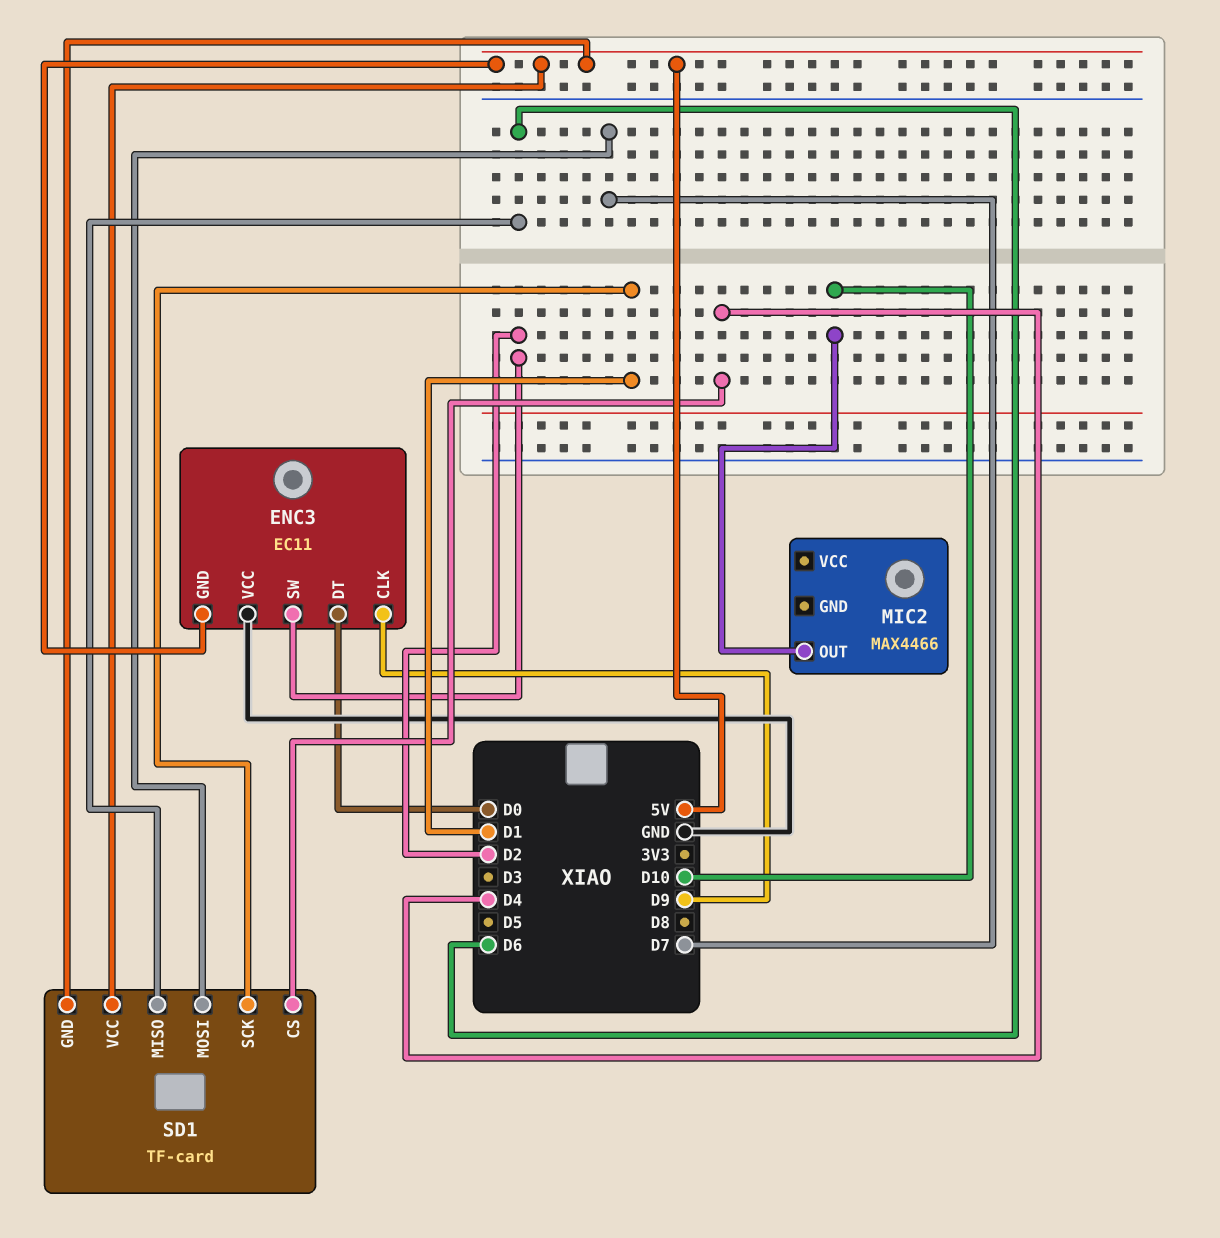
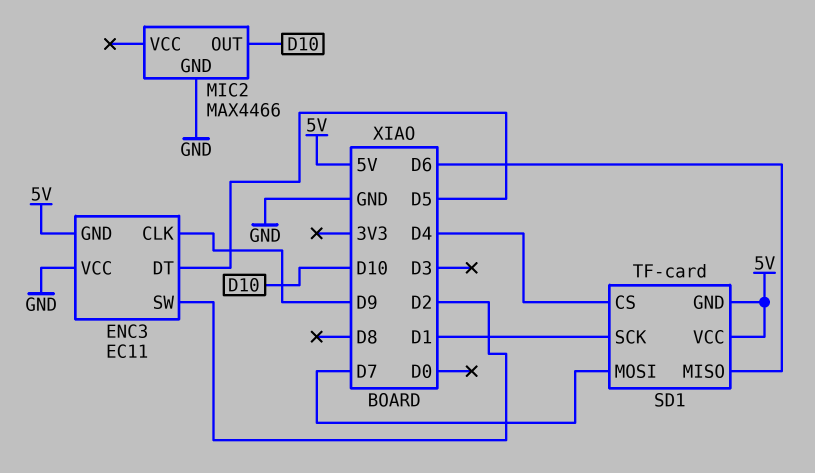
ENC3 pin DT: D0 -> D5
MIC2 pin GND: none -> GND

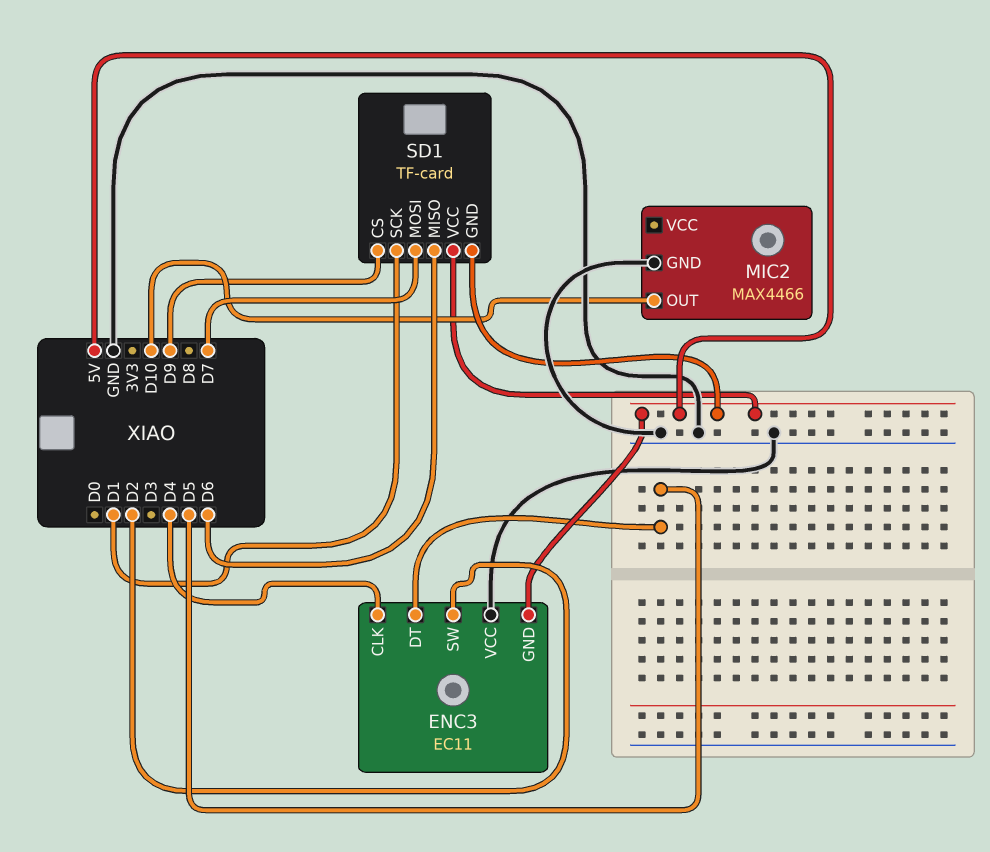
ENC3 pin CLK: D9 -> D4
SD1 pin CS: D4 -> D9

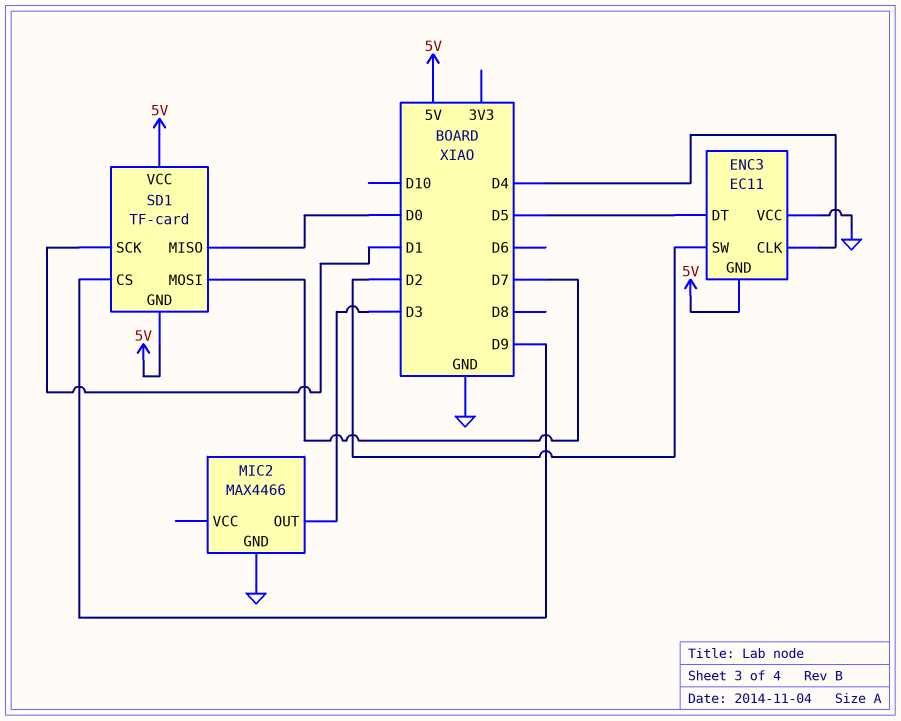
MIC2 pin OUT: D10 -> D3
SD1 pin MISO: D6 -> D0

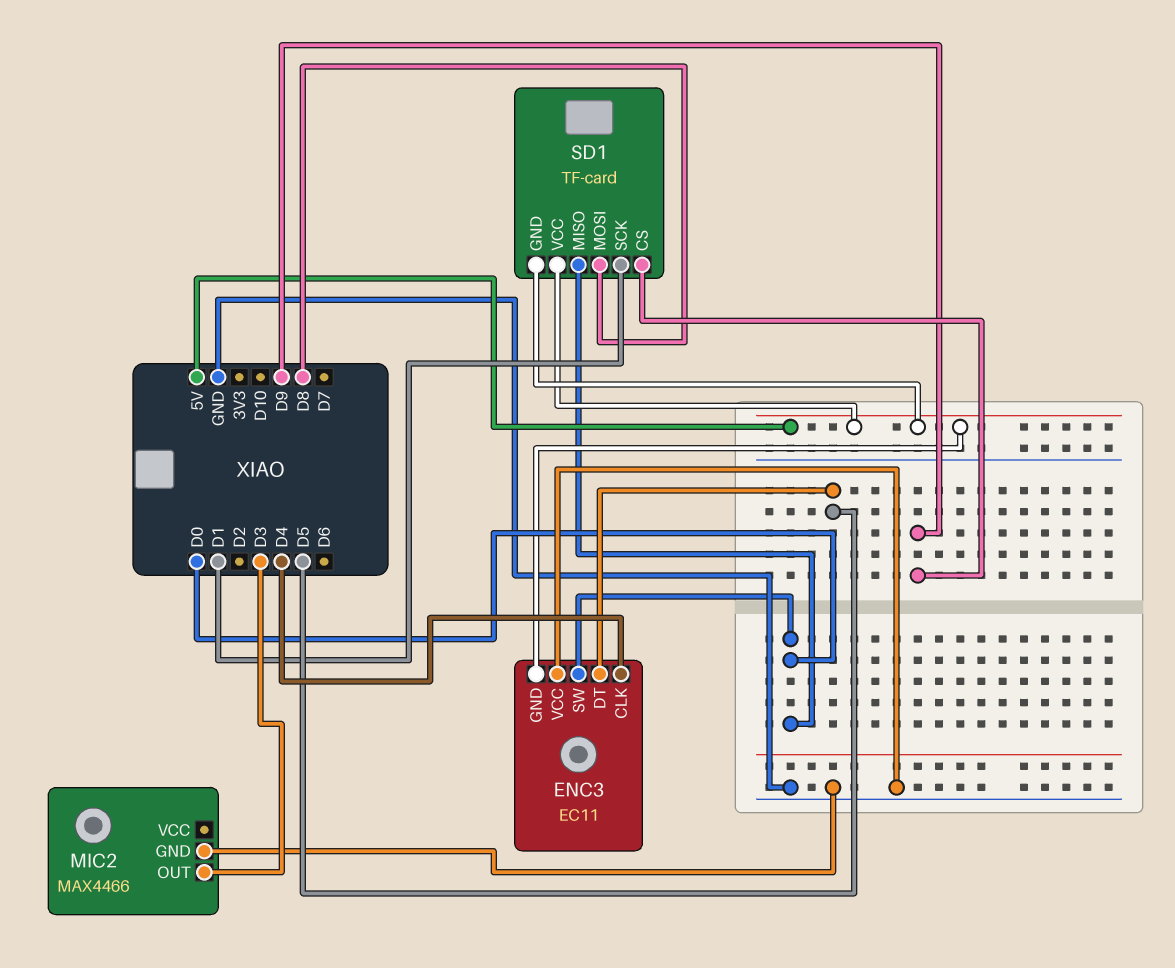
ENC3 pin SW: D2 -> D0
SD1 pin MOSI: D7 -> D8

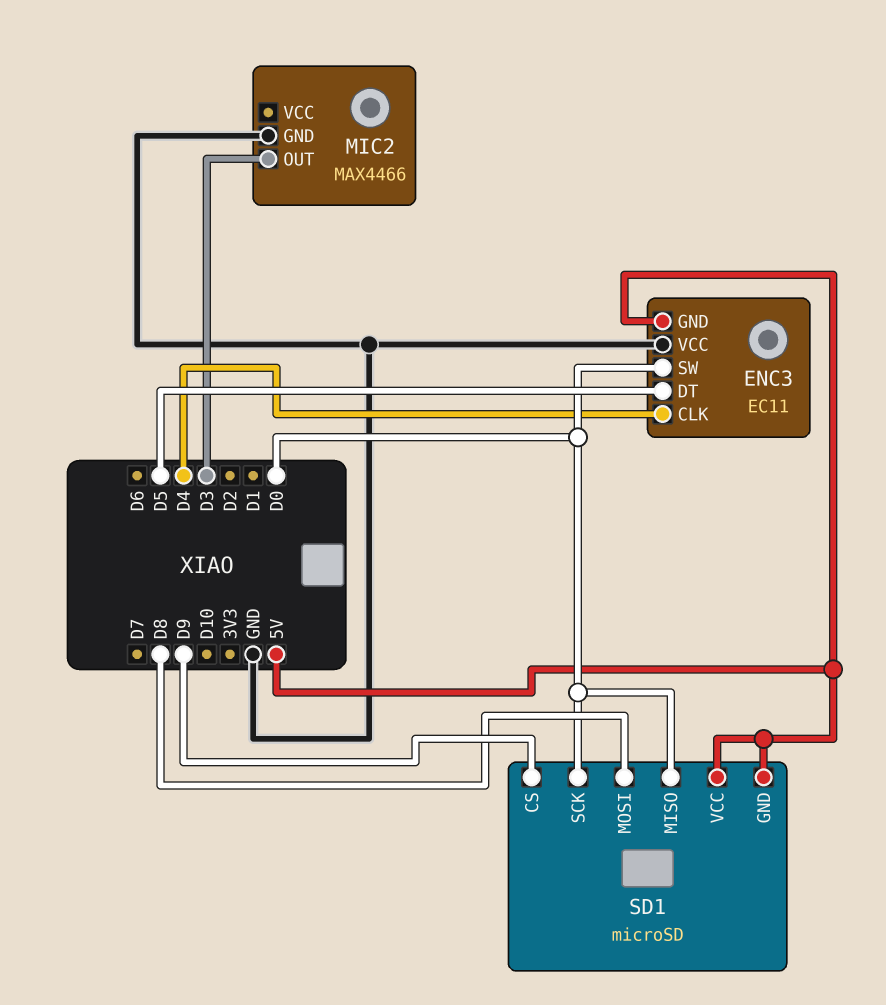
SD1: TF-card -> microSD
SD1 pin SCK: D1 -> D0

